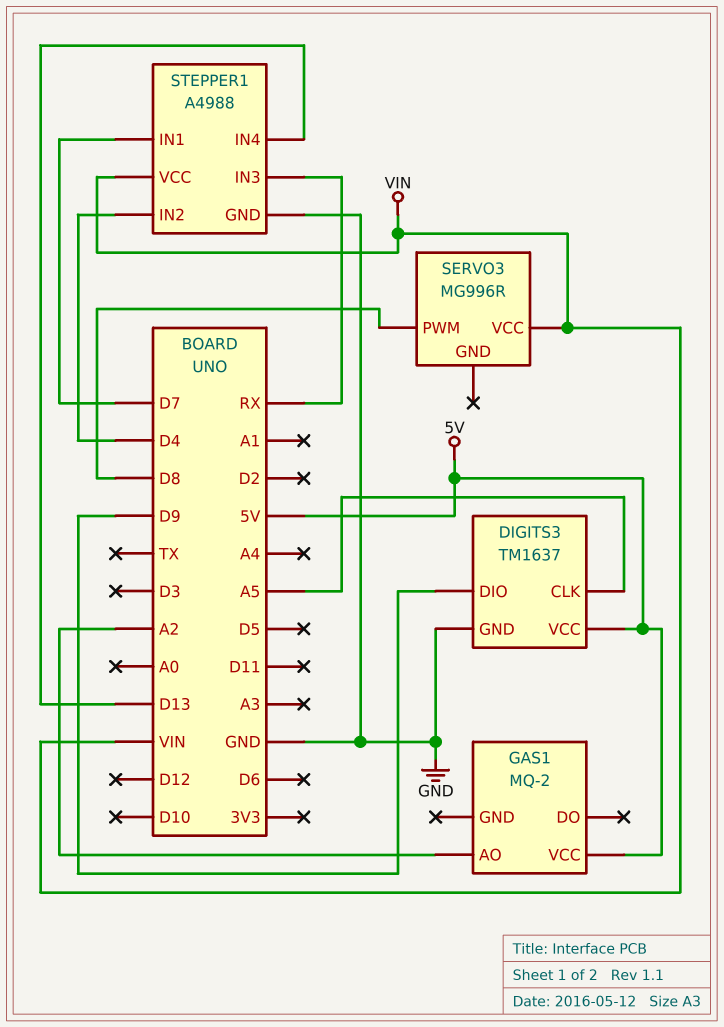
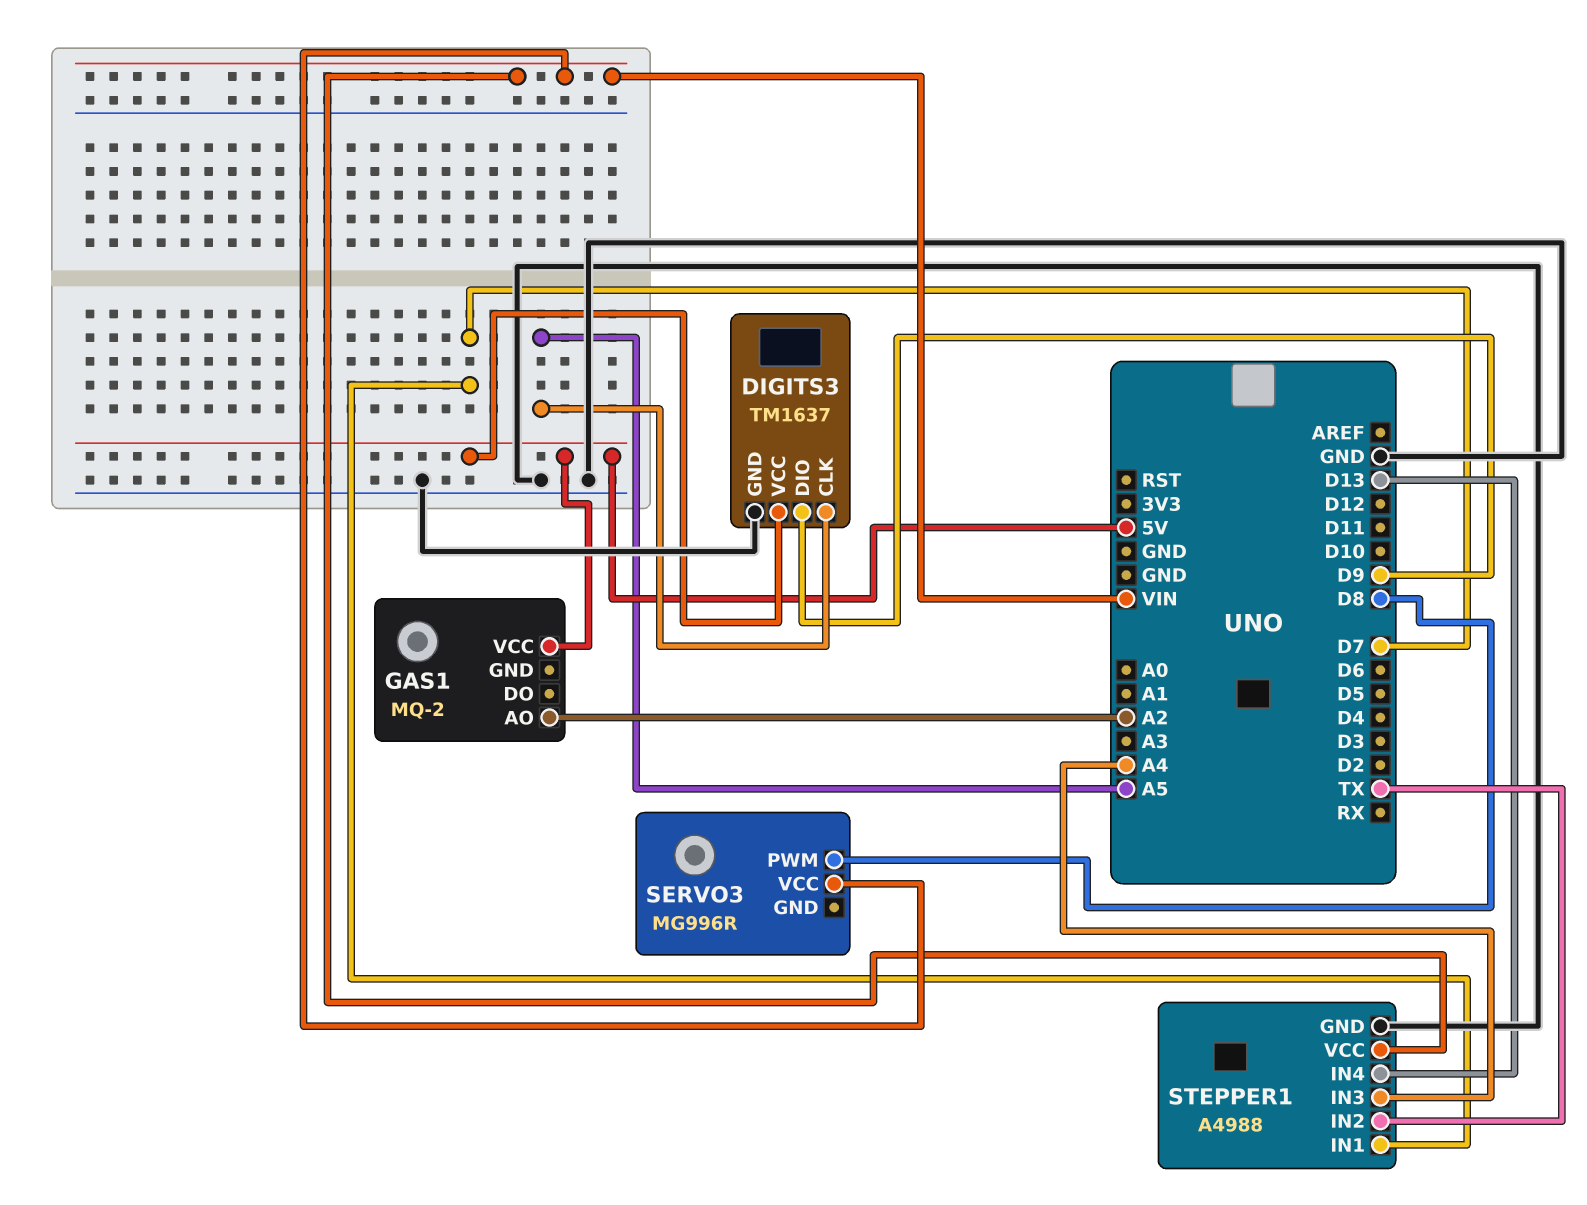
STEPPER1 pin IN2: D4 -> TX
STEPPER1 pin IN3: RX -> A4

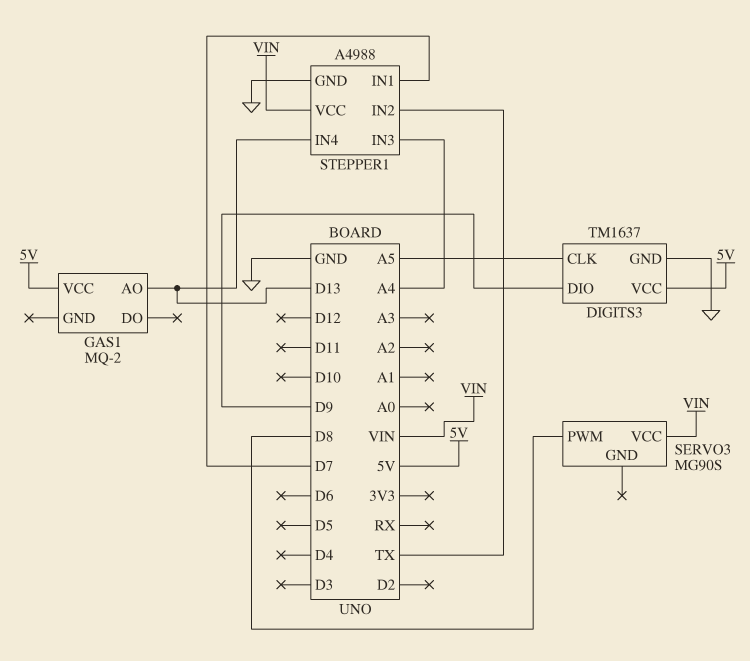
GAS1 pin AO: A2 -> D13
SERVO3: MG996R -> MG90S

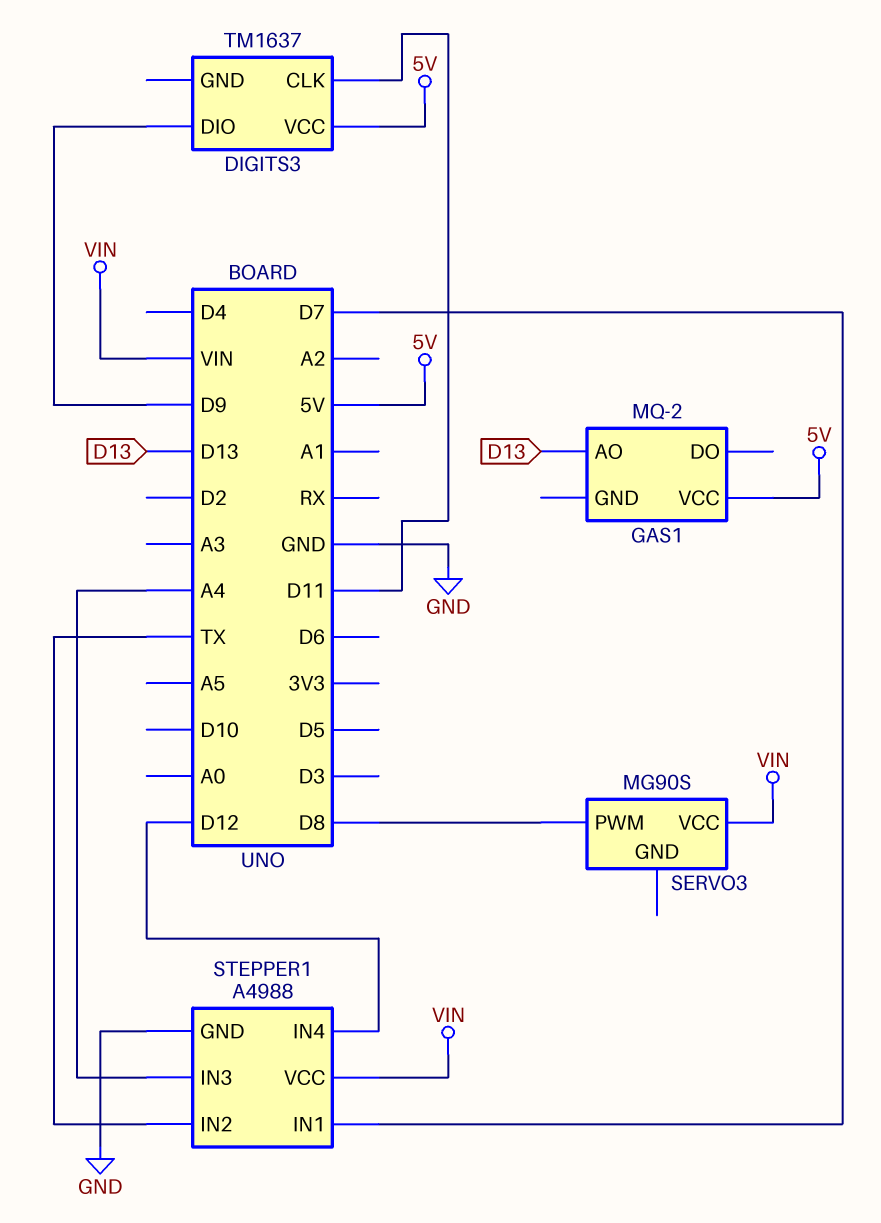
DIGITS3 pin CLK: A5 -> D11
DIGITS3 pin GND: GND -> none
STEPPER1 pin IN4: D13 -> D12

